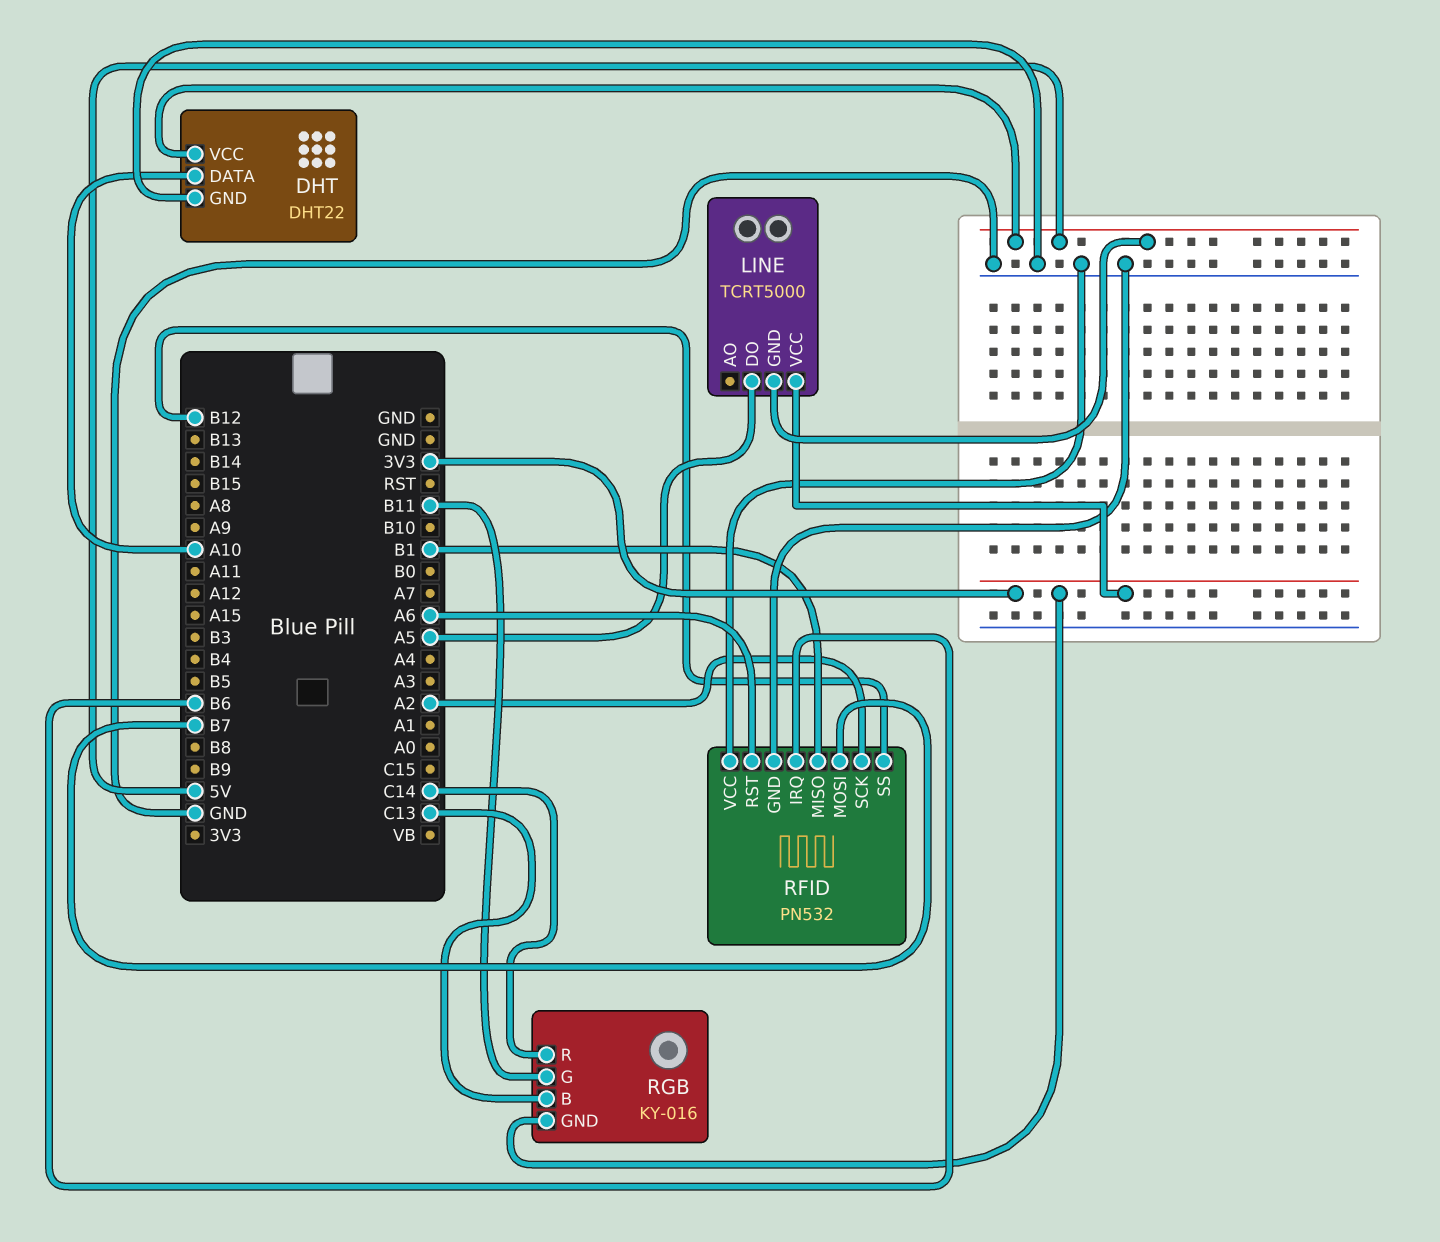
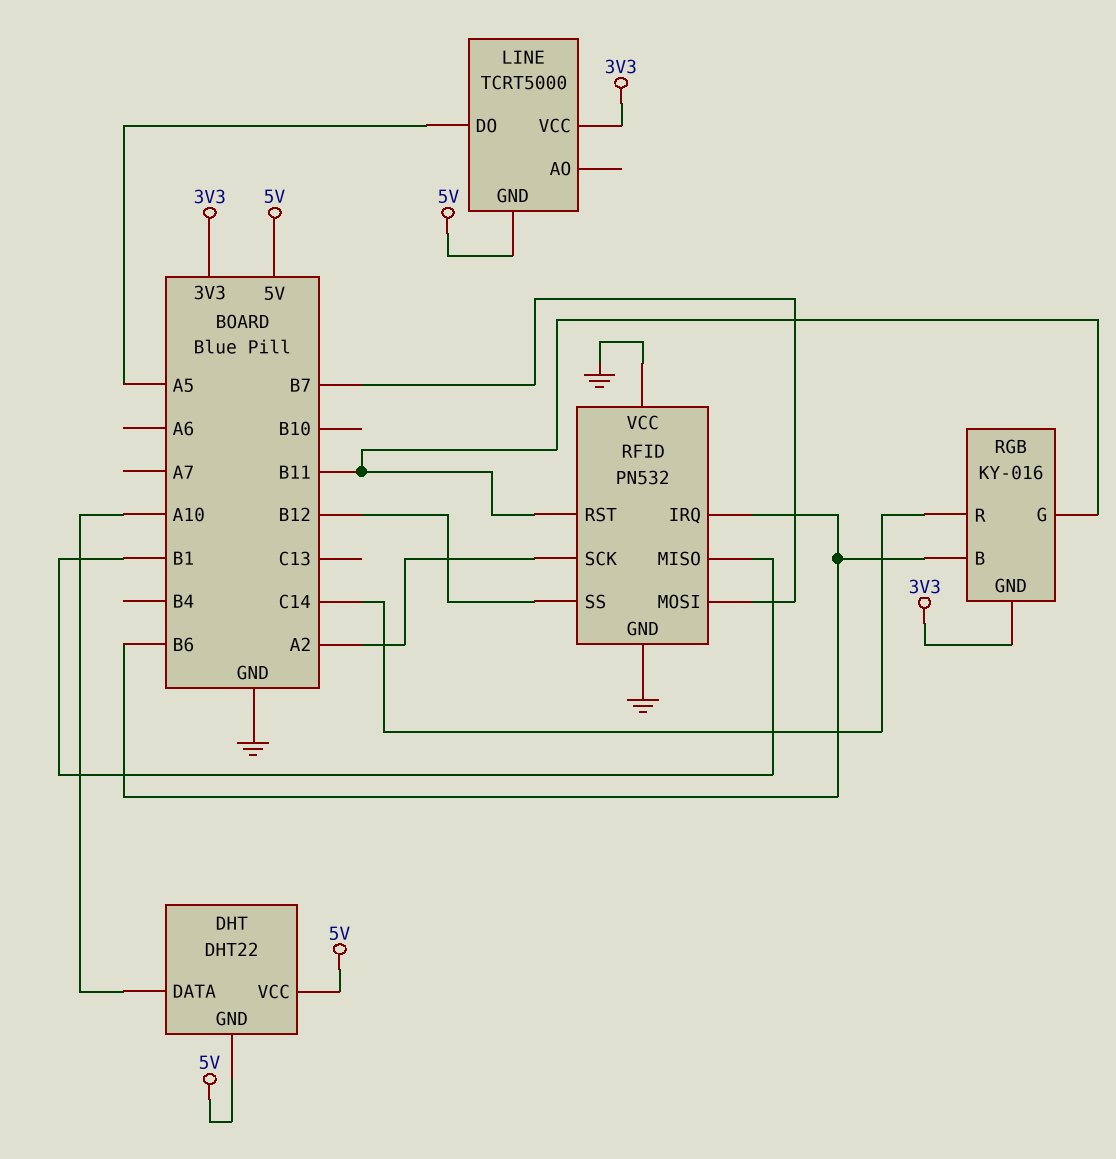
DHT pin GND: GND -> 5V
RFID pin RST: A6 -> B11
RGB pin B: C13 -> B6

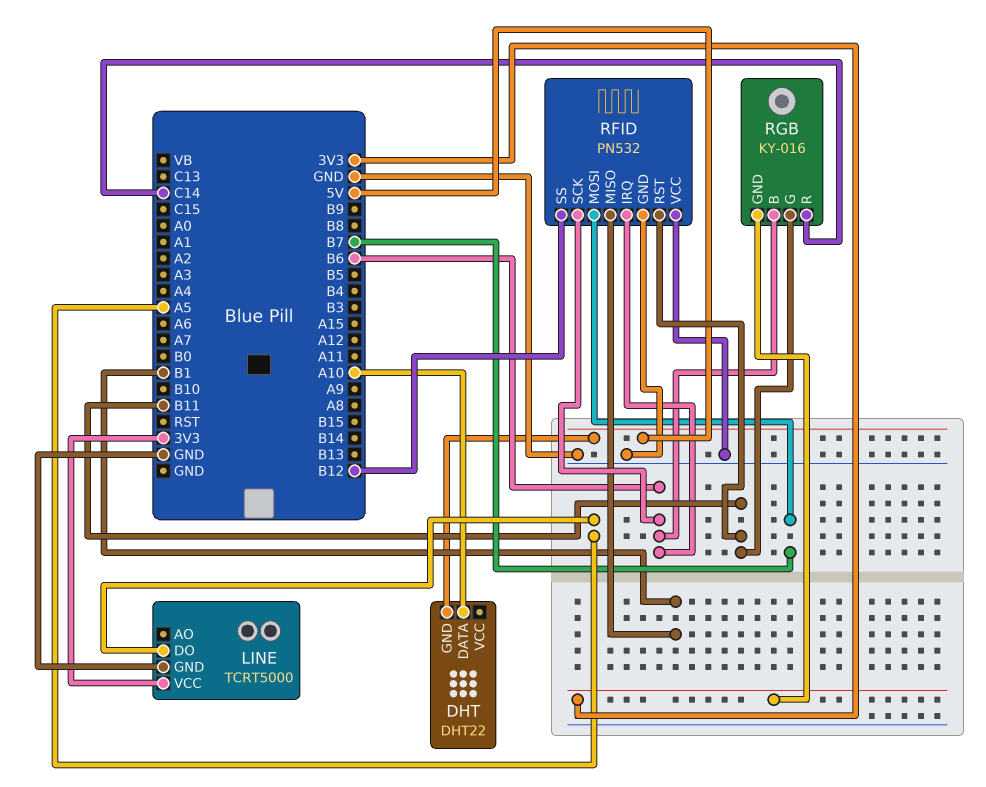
DHT pin VCC: 5V -> none
LINE pin GND: 5V -> GND
RFID pin SCK: A2 -> B6

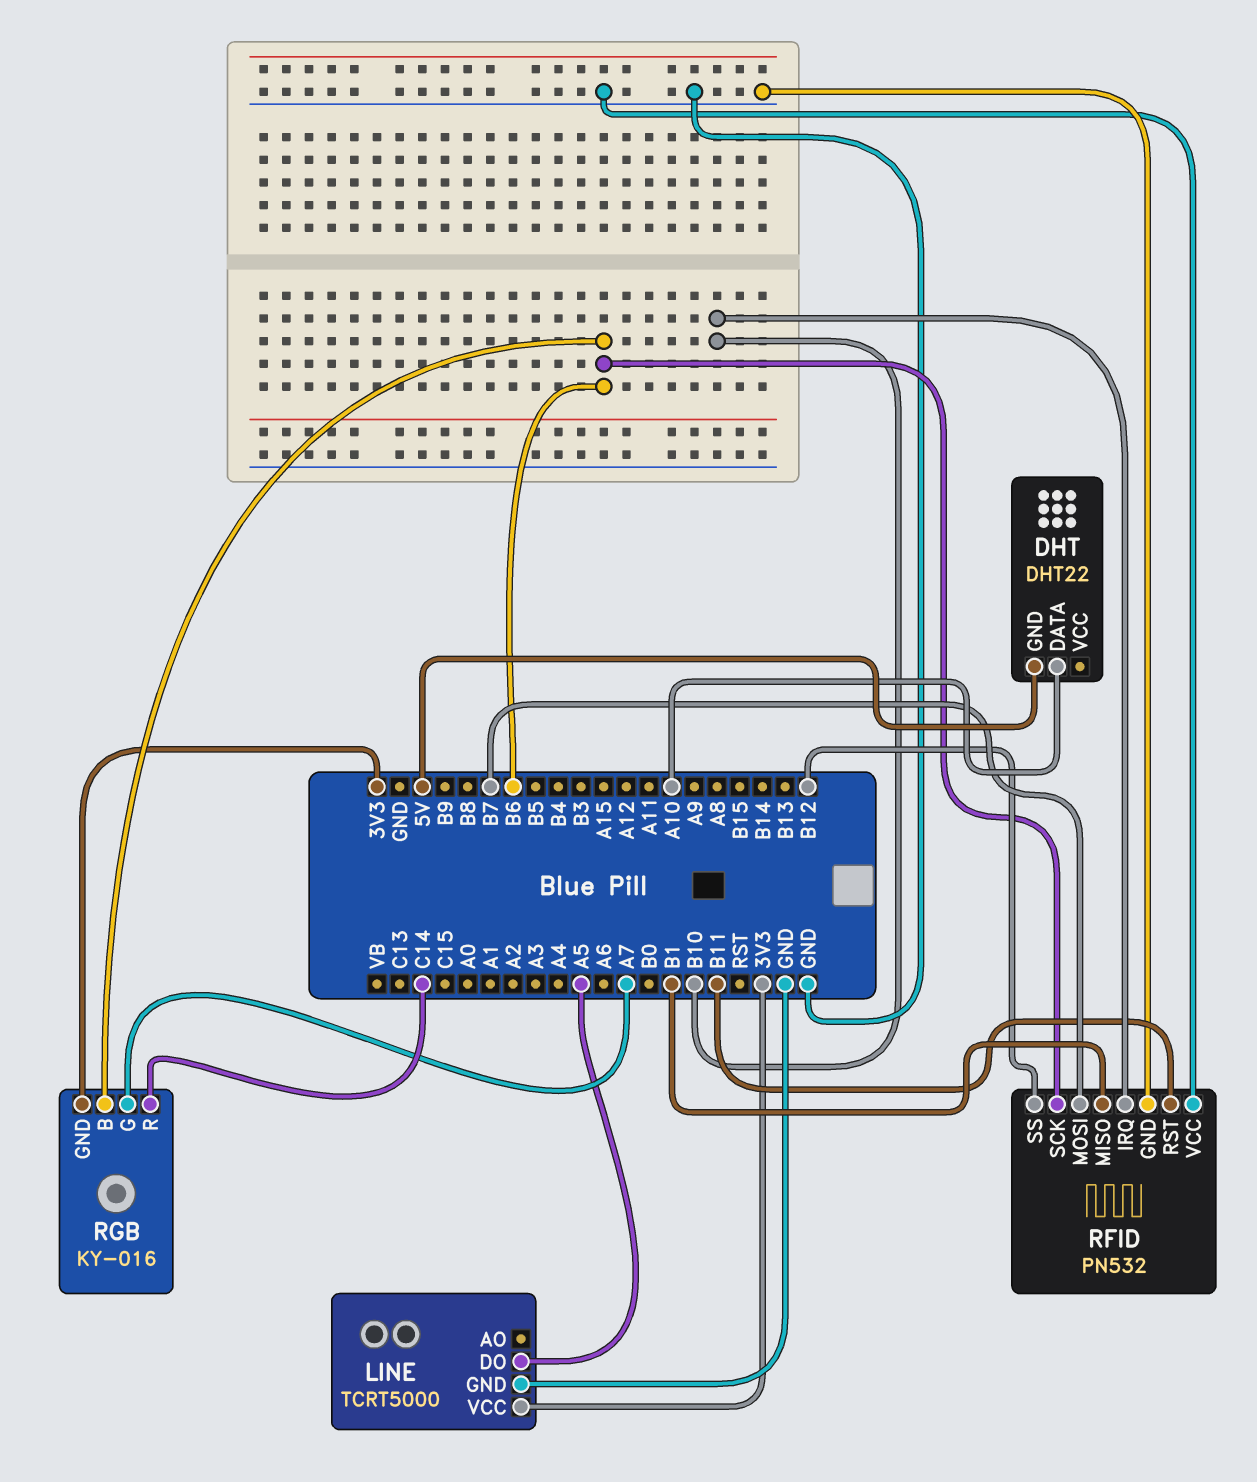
RFID pin IRQ: B6 -> B10
RGB pin G: B11 -> A7

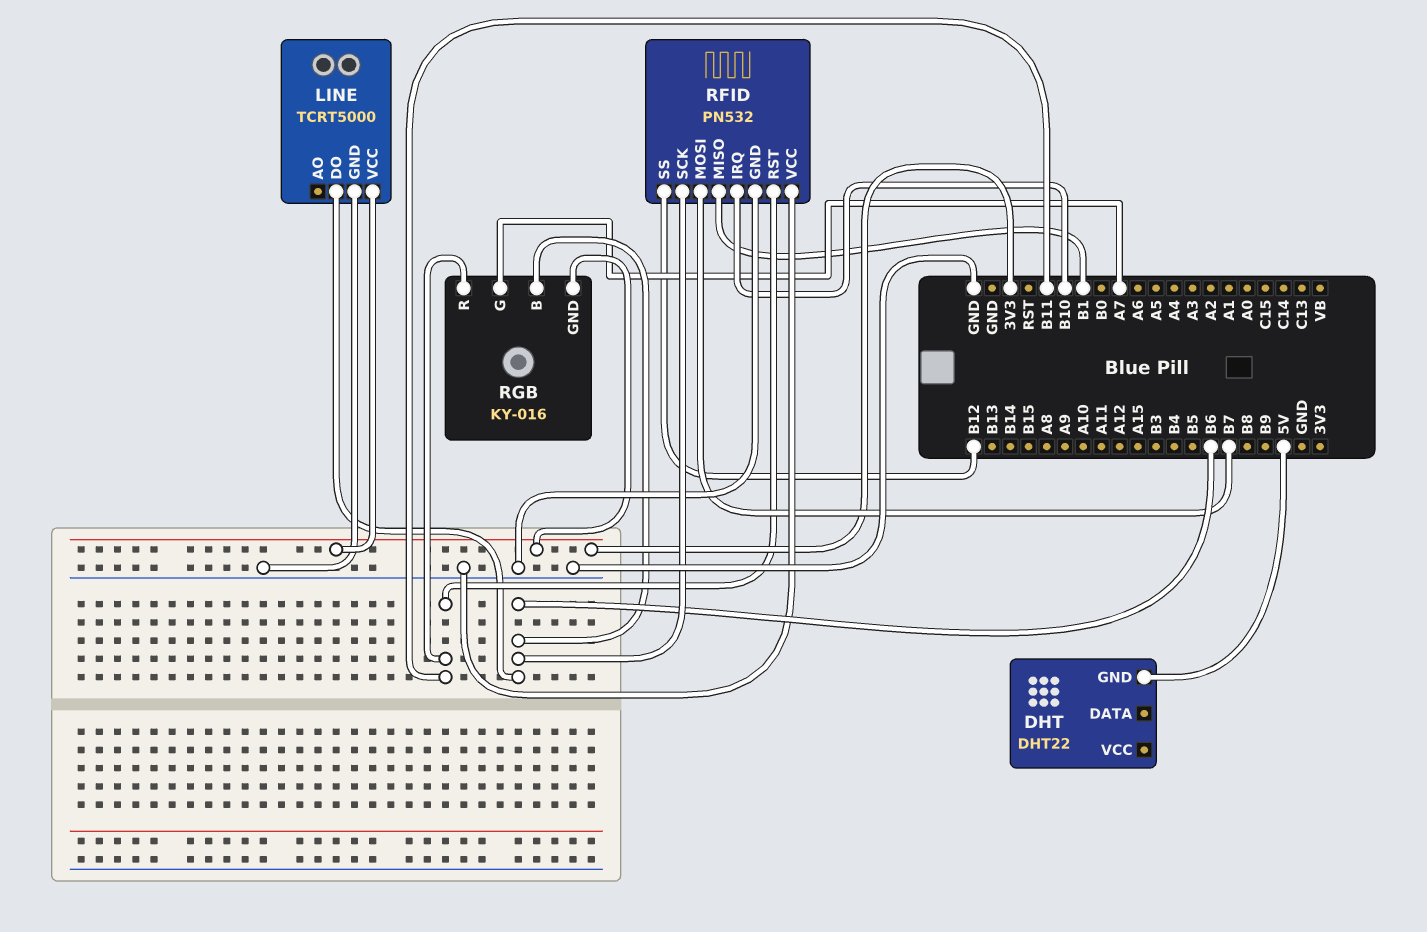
DHT pin DATA: A10 -> none
LINE pin DO: A5 -> B6
RGB pin R: C14 -> B11

